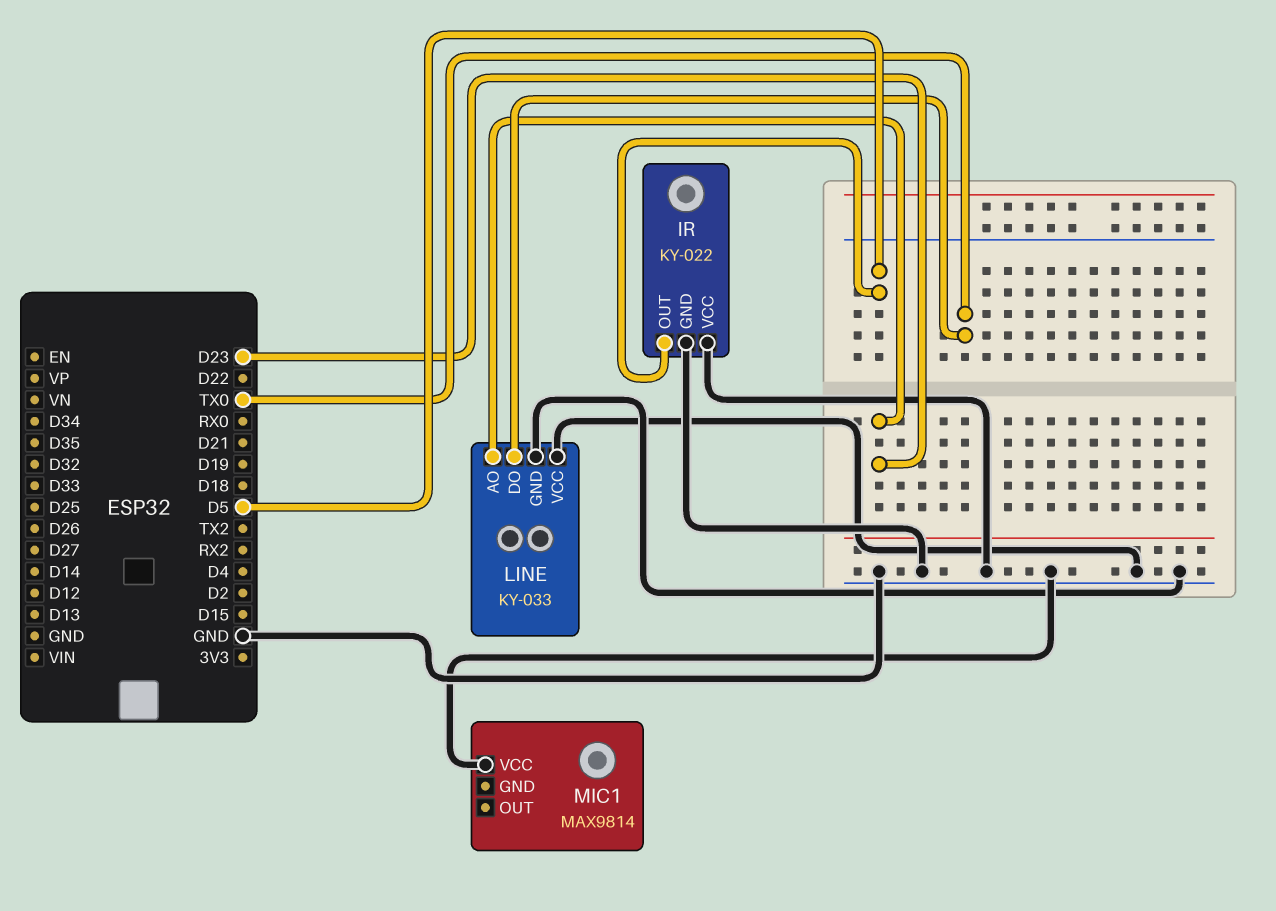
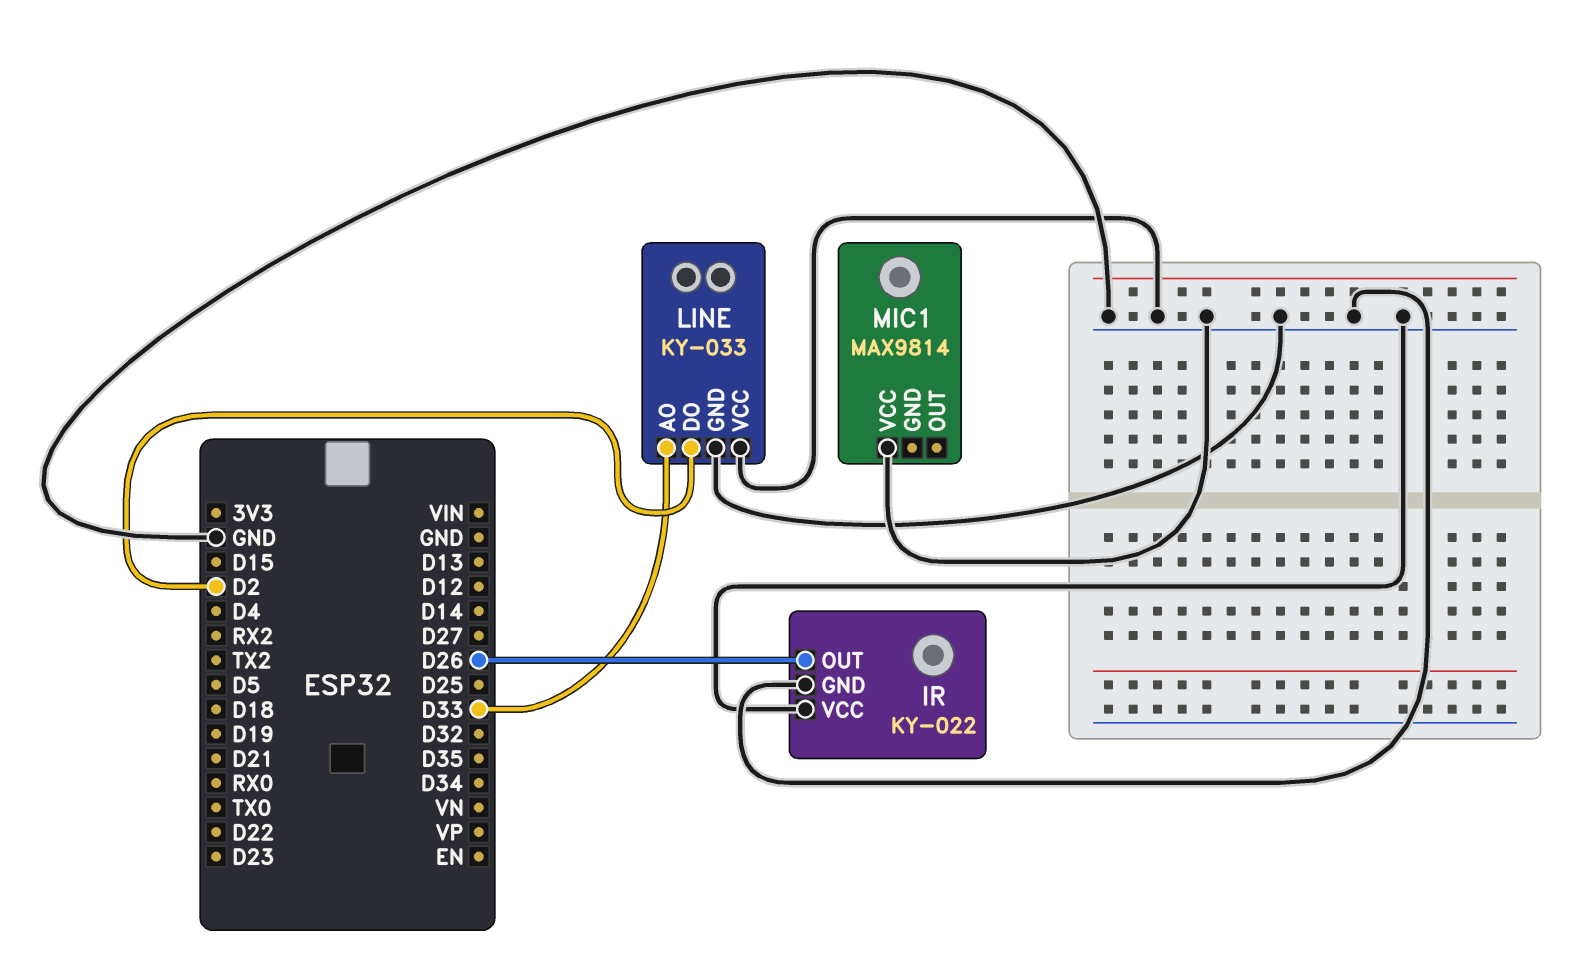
IR pin OUT: D5 -> D26
LINE pin AO: D23 -> D33
LINE pin DO: TX0 -> D2

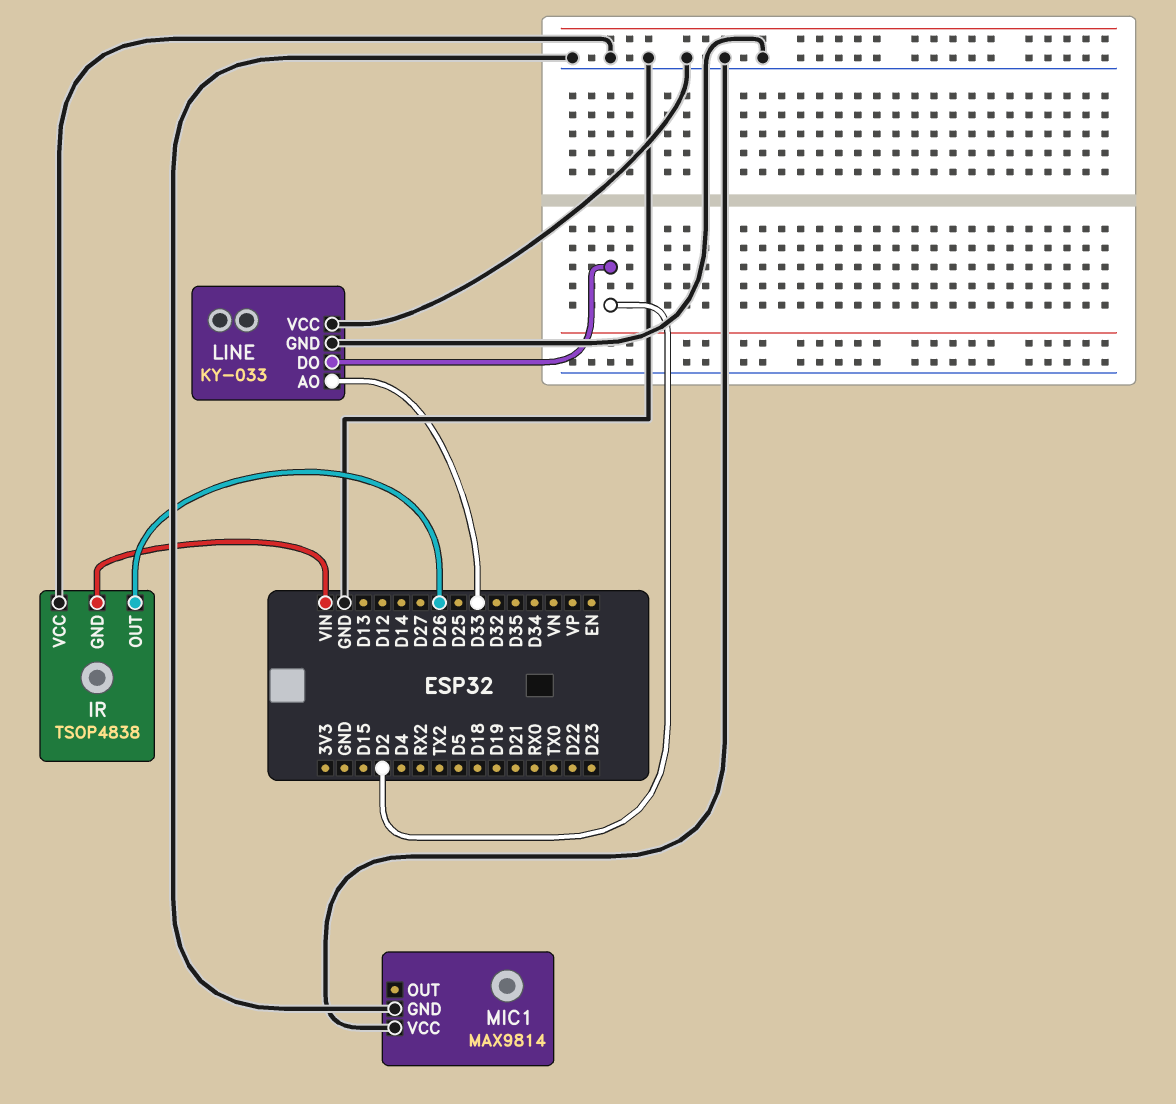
IR: KY-022 -> TSOP4838
IR pin GND: GND -> VIN
MIC1 pin GND: none -> GND

